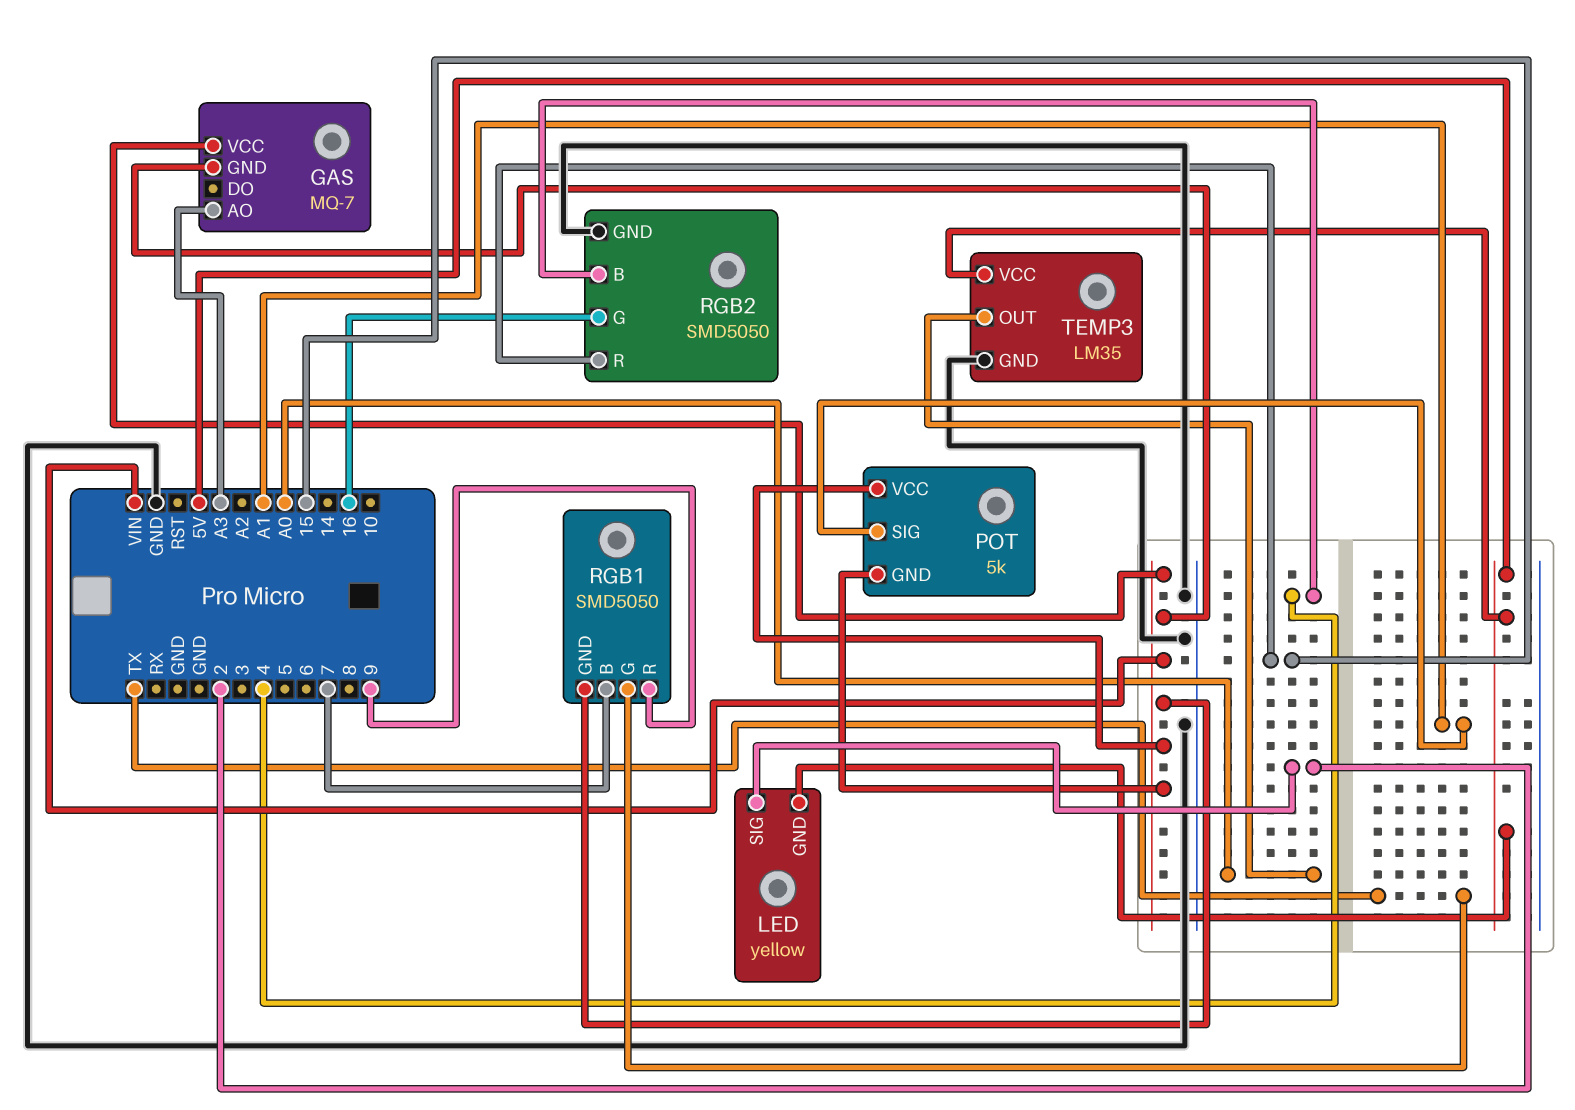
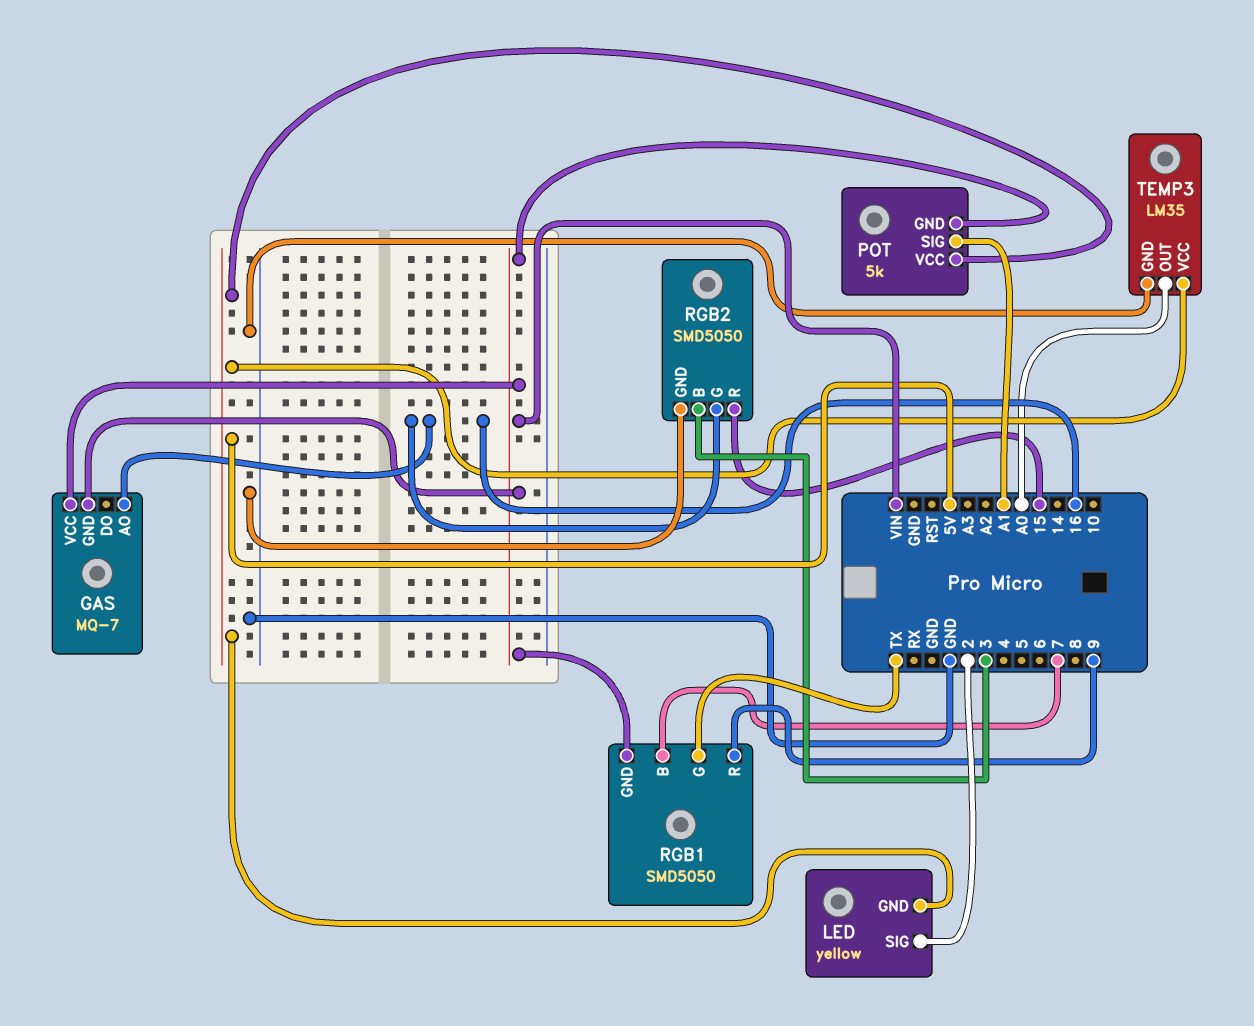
GAS pin AO: A3 -> 16
POT pin VCC: VIN -> 5V
RGB2 pin B: 4 -> 3

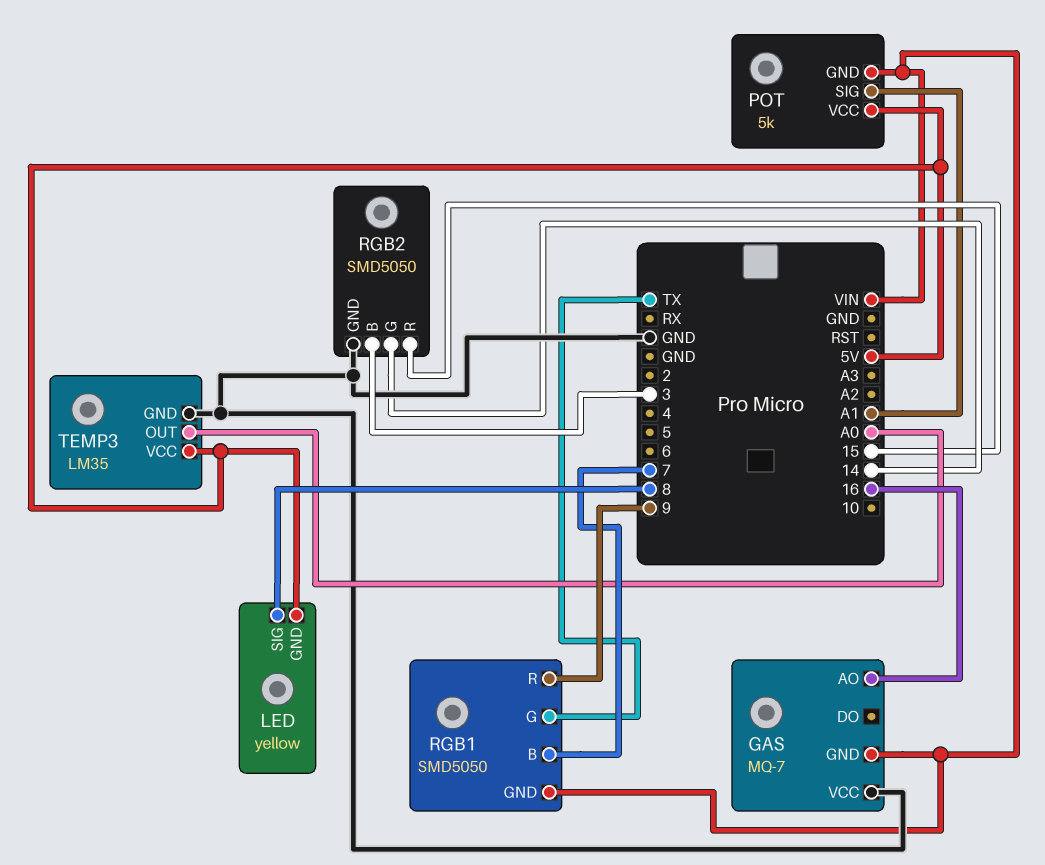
GAS pin VCC: VIN -> GND
LED pin SIG: 2 -> 8
RGB2 pin G: 16 -> 14

